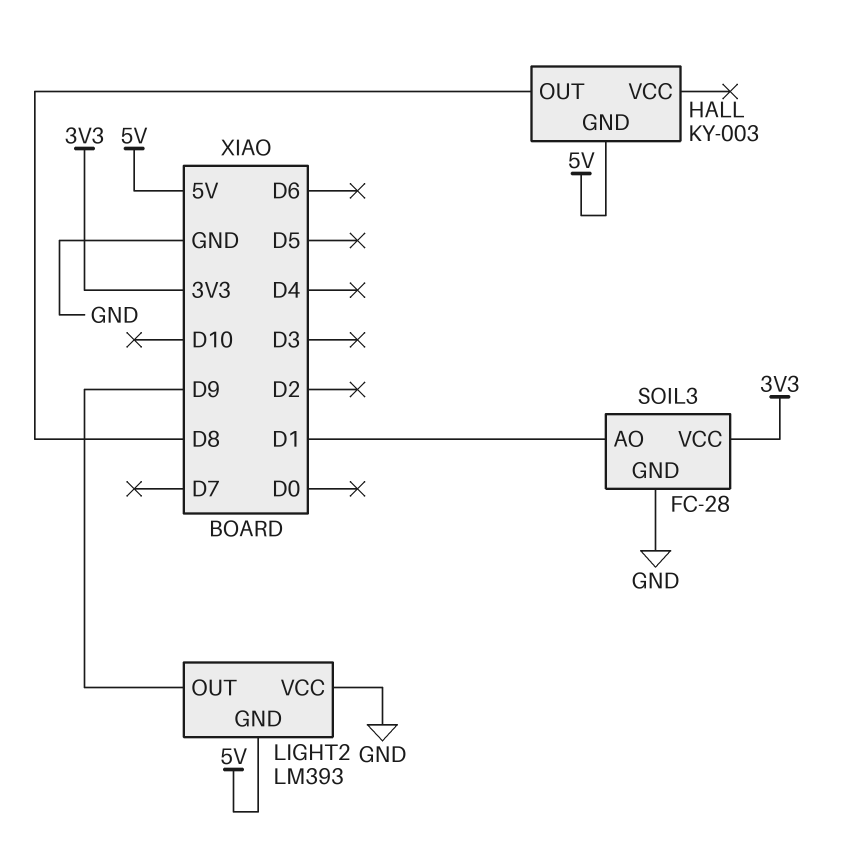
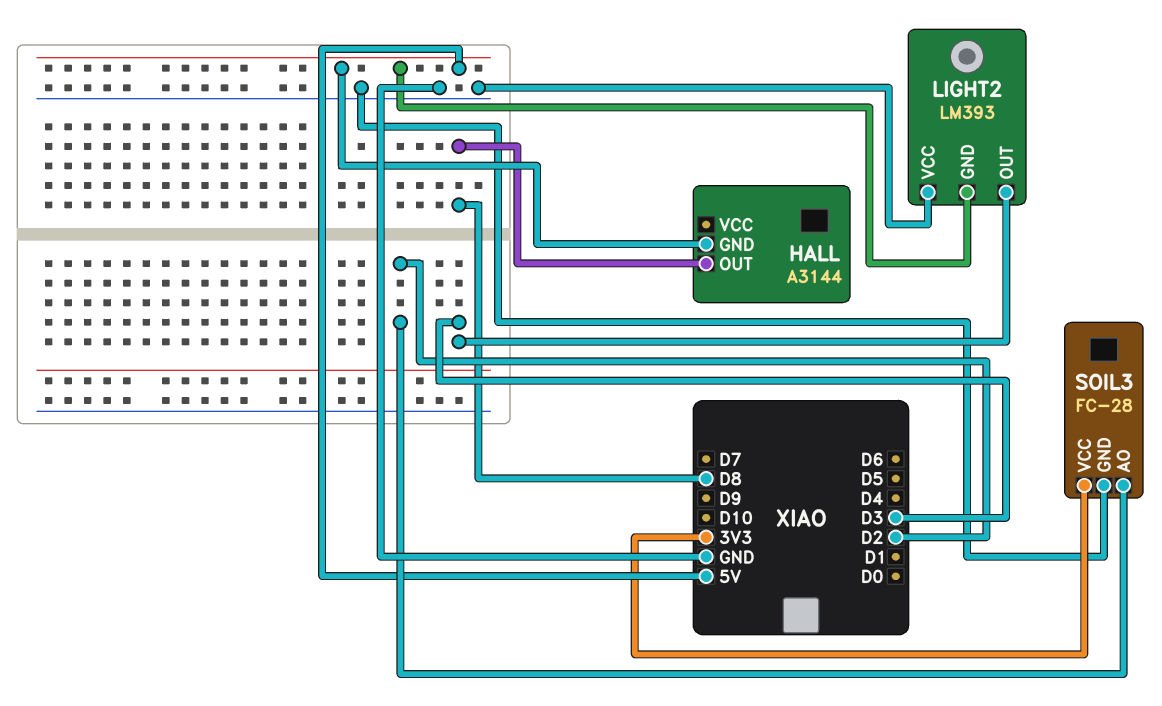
HALL: KY-003 -> A3144
LIGHT2 pin OUT: D9 -> D3
SOIL3 pin AO: D1 -> D2

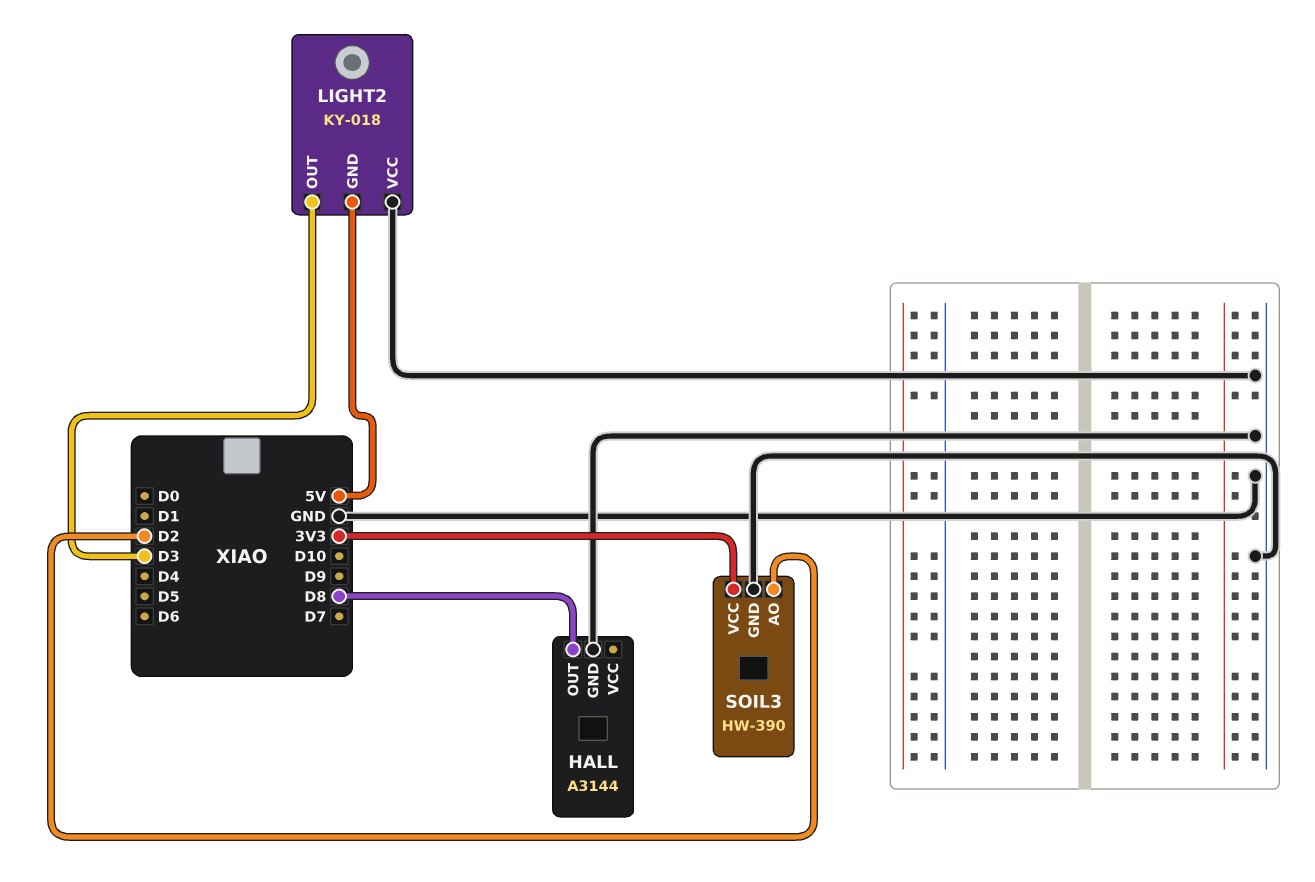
HALL pin GND: 5V -> GND
LIGHT2: LM393 -> KY-018
SOIL3: FC-28 -> HW-390

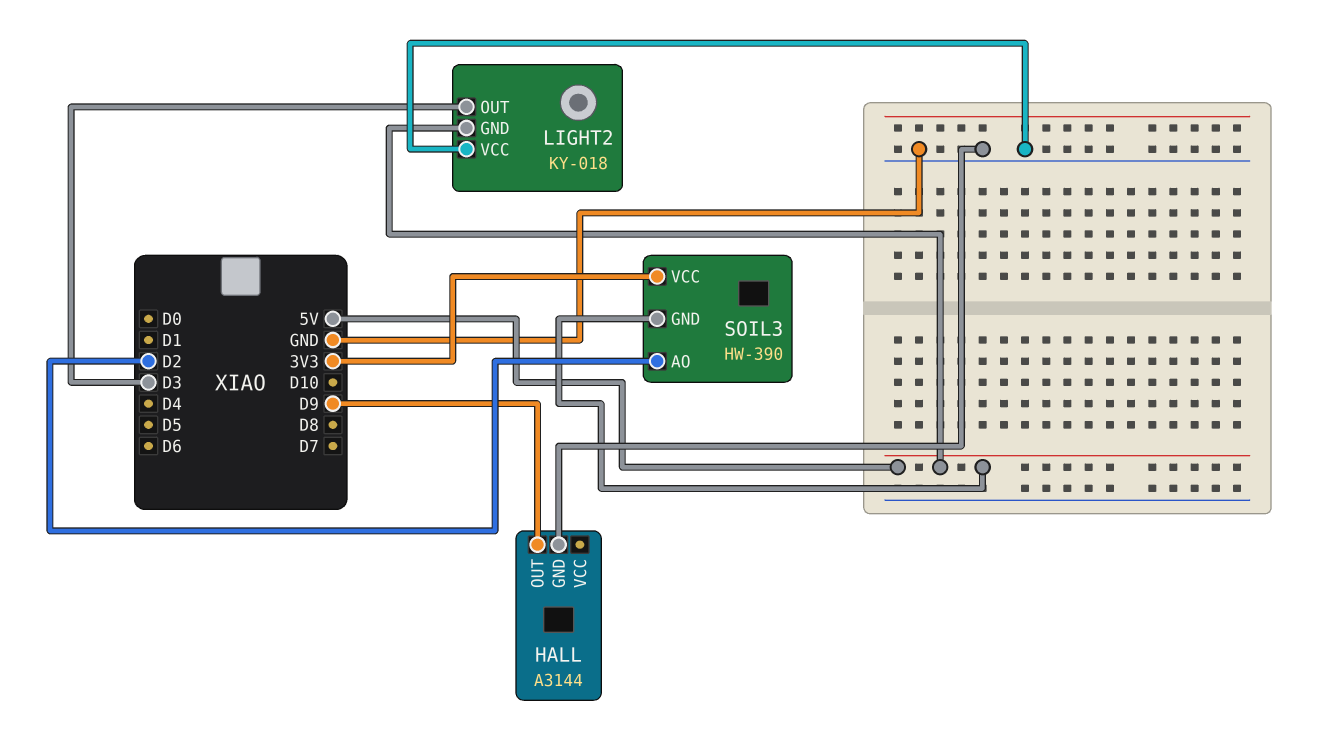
HALL pin OUT: D8 -> D9
SOIL3 pin GND: GND -> 5V

